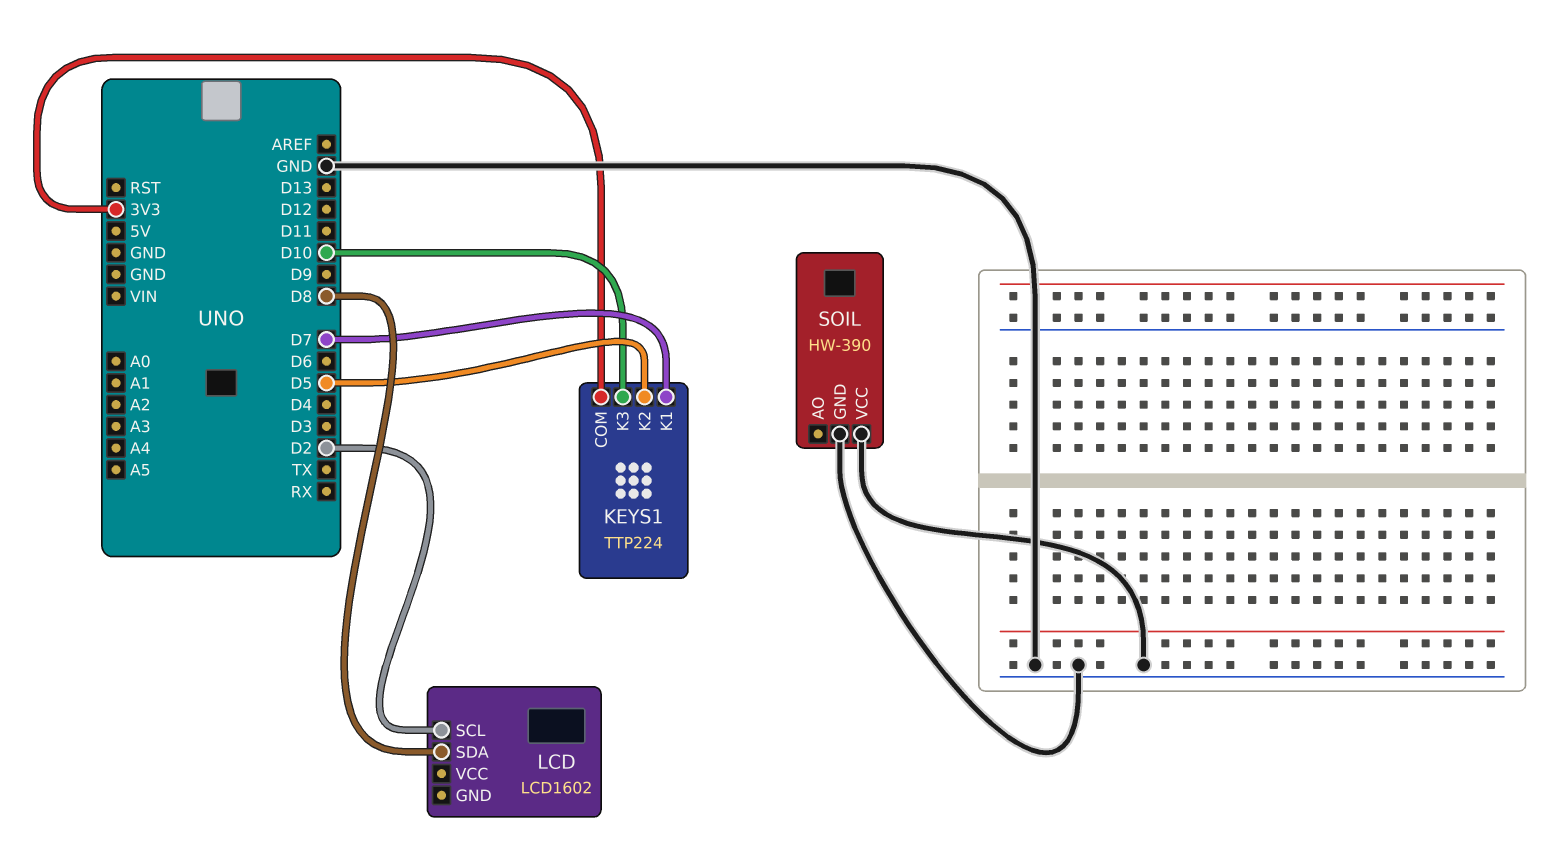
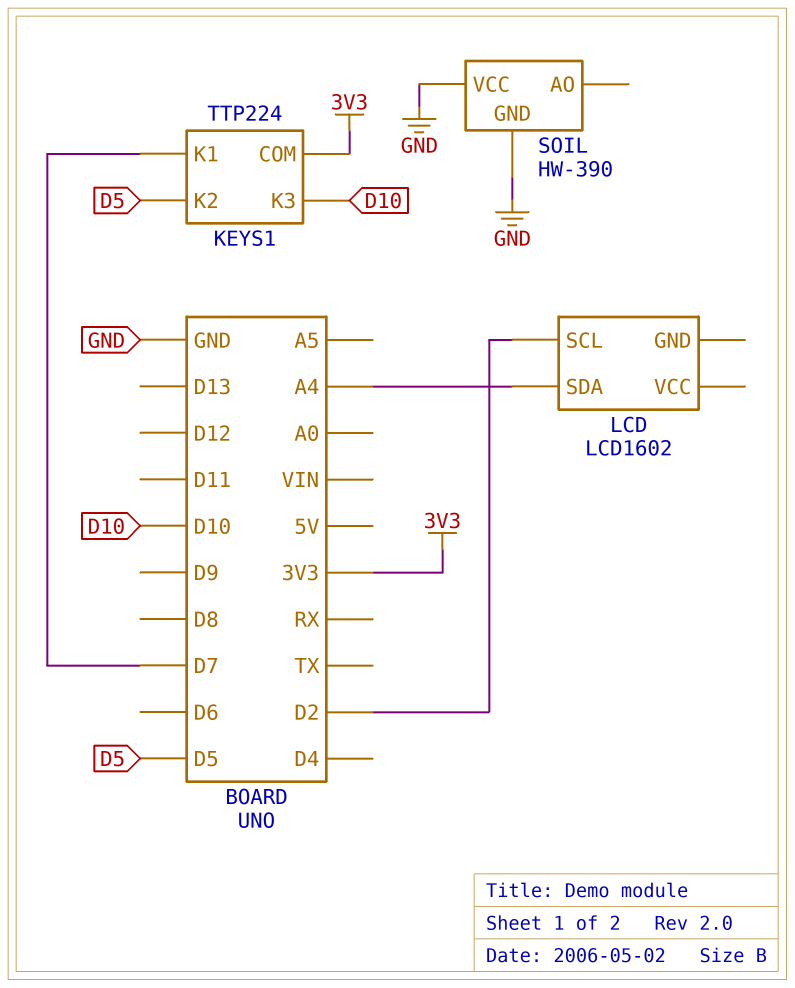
LCD pin SDA: D8 -> A4

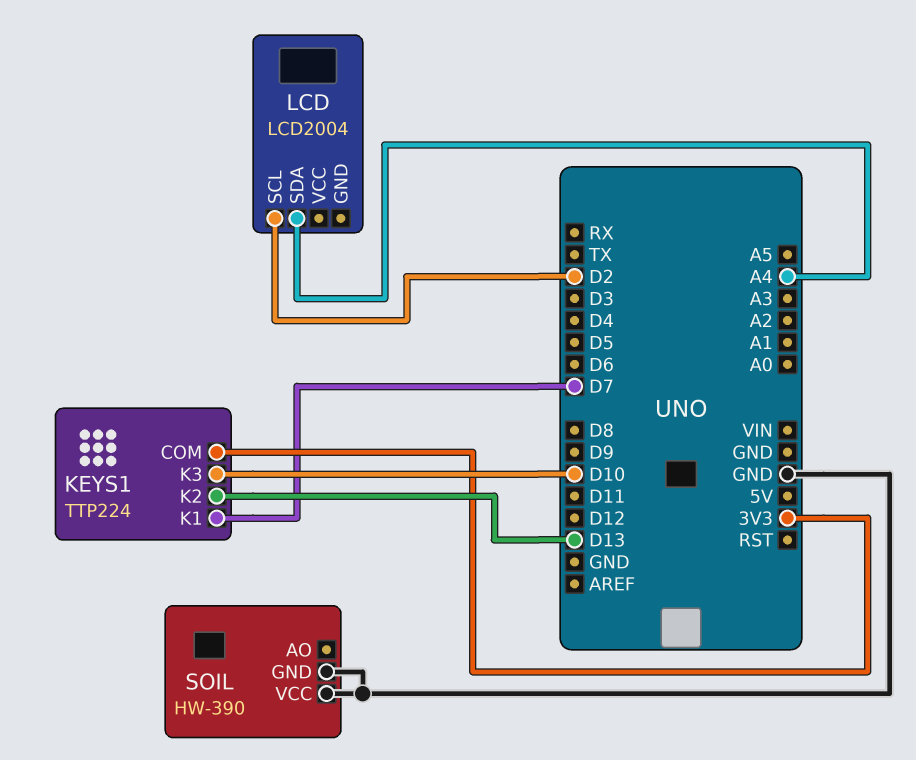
KEYS1 pin K2: D5 -> D13
LCD: LCD1602 -> LCD2004

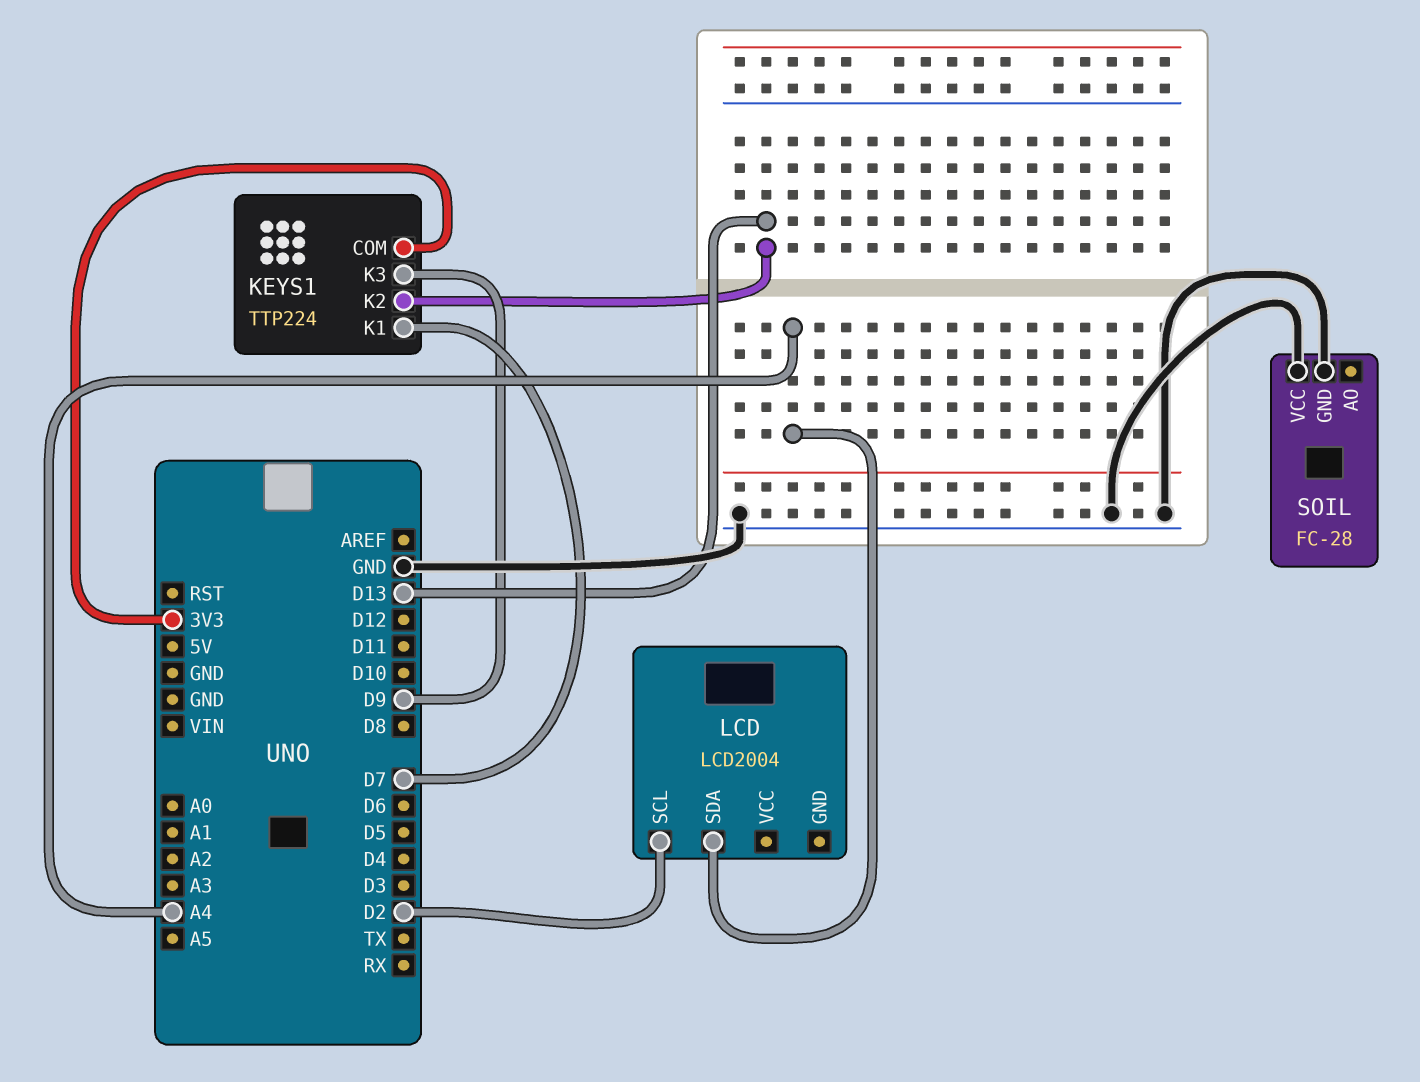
KEYS1 pin K3: D10 -> D9
SOIL: HW-390 -> FC-28

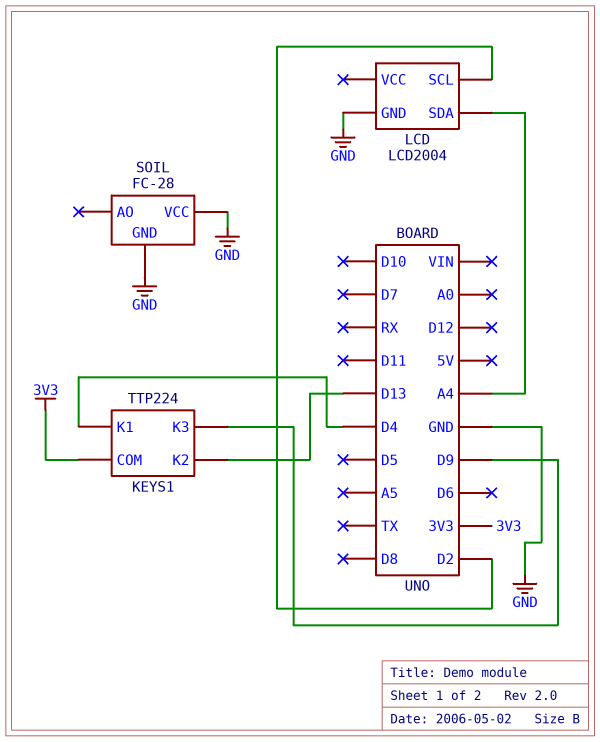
KEYS1 pin K1: D7 -> D4
LCD pin GND: none -> GND

